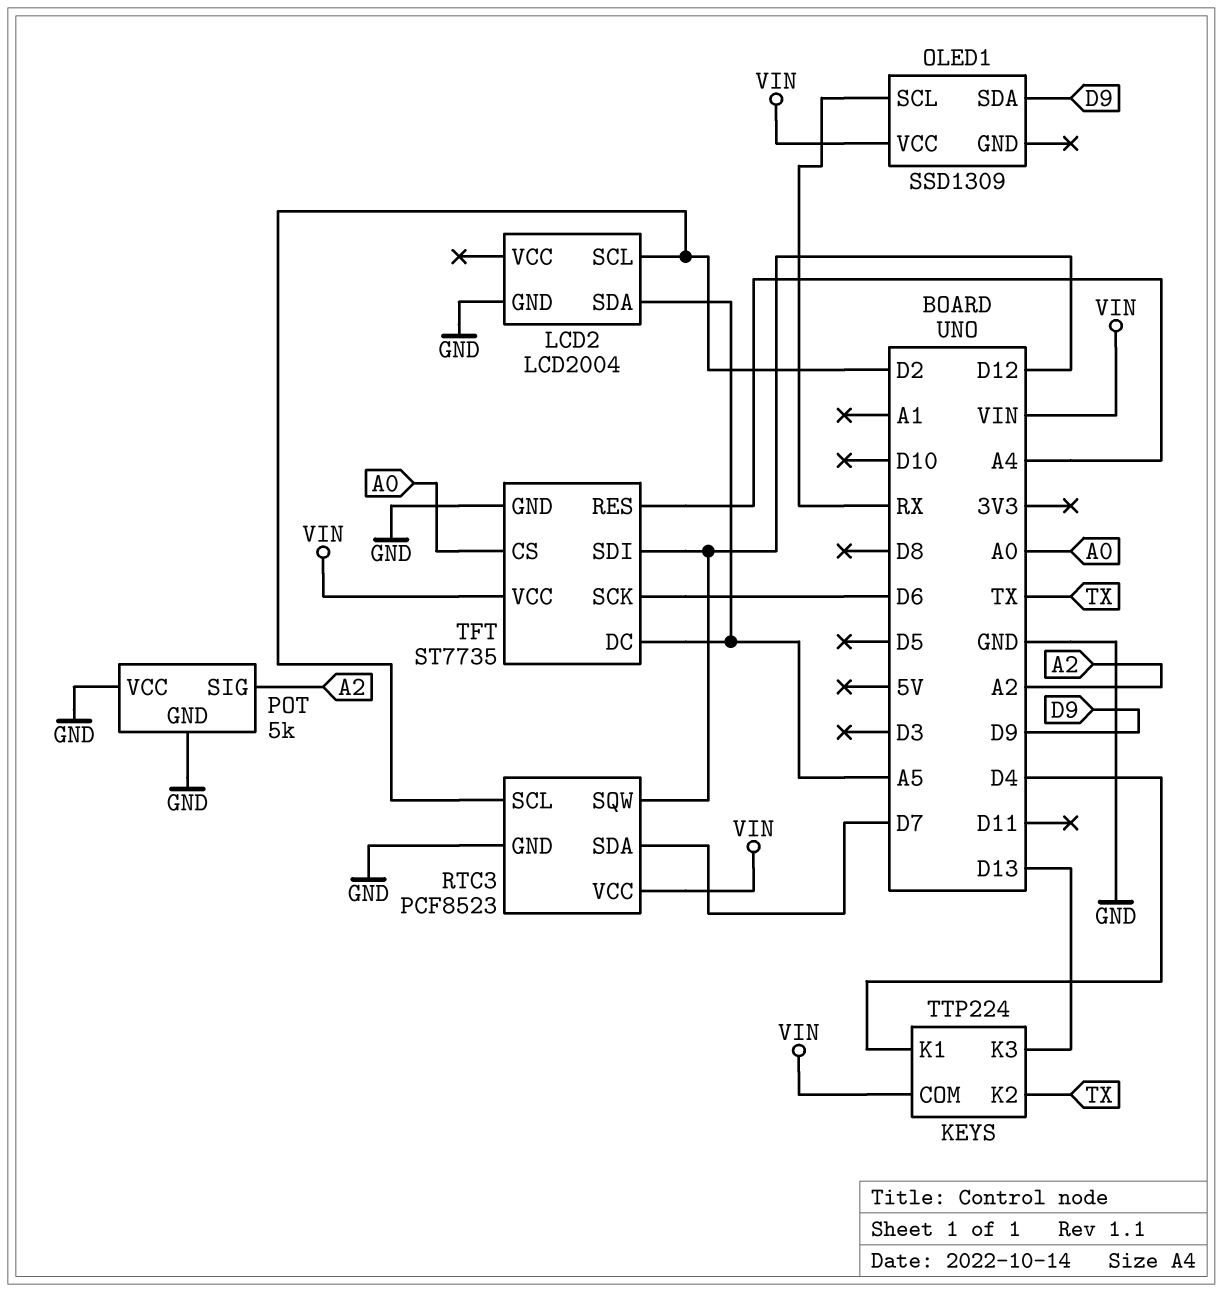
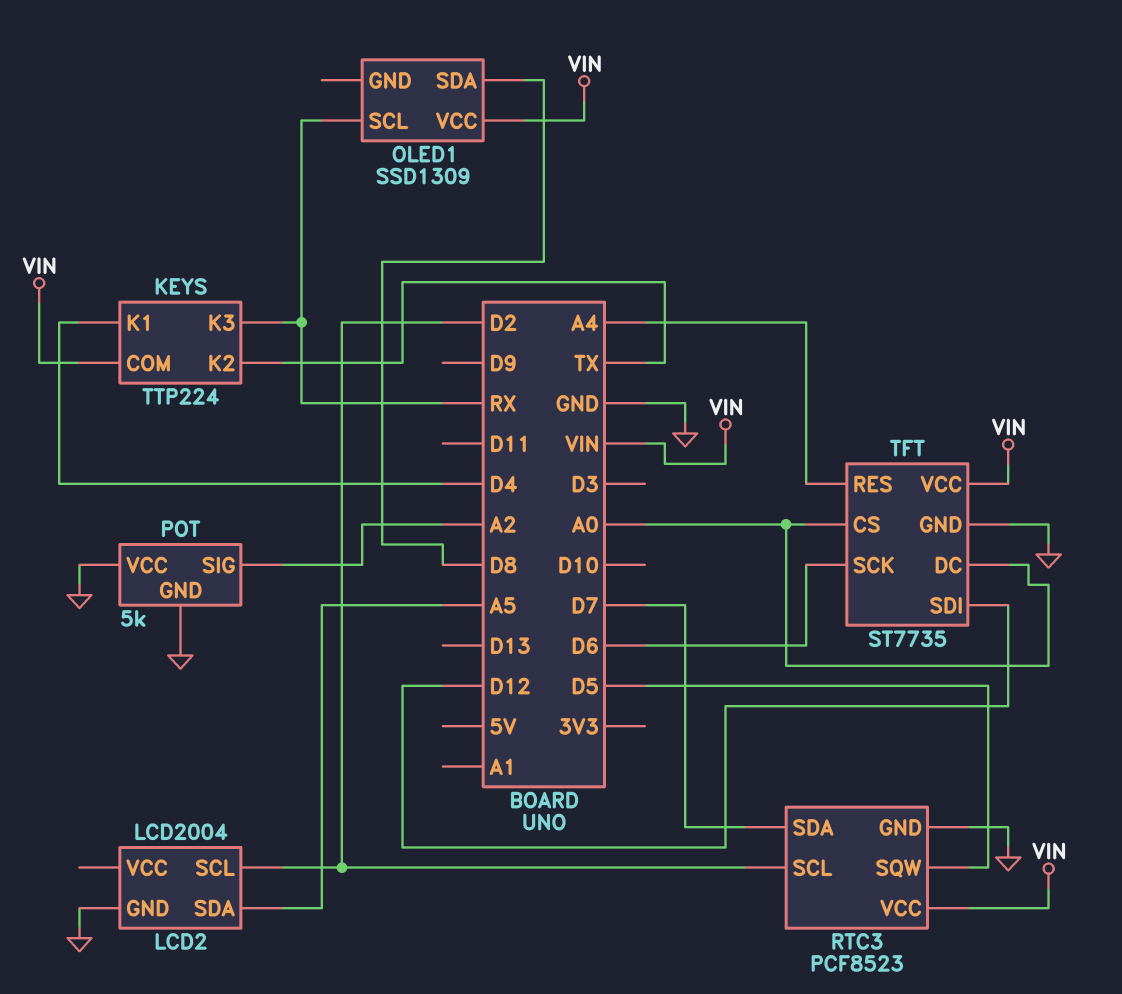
KEYS pin K3: D13 -> RX
OLED1 pin SDA: D9 -> D8
RTC3 pin SQW: D12 -> D5
TFT pin DC: A5 -> A0

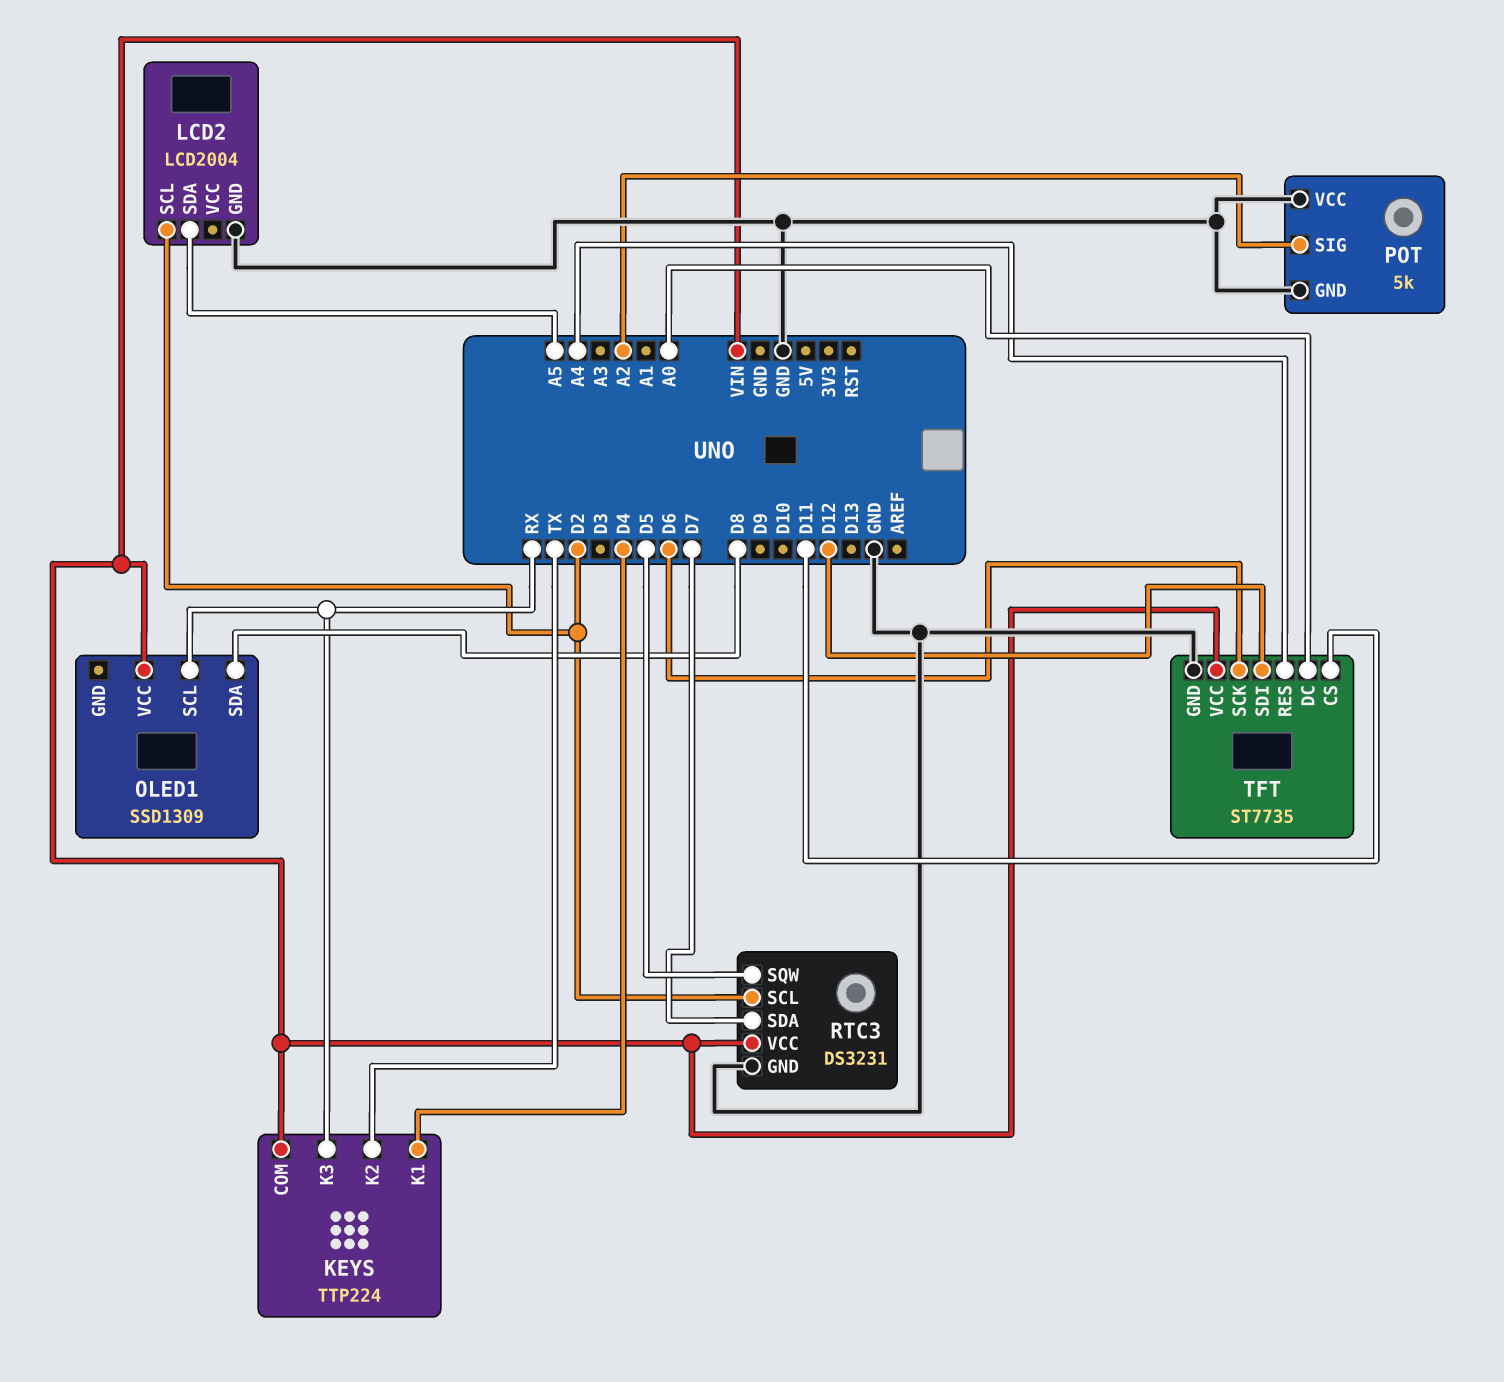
RTC3: PCF8523 -> DS3231
TFT pin CS: A0 -> D11

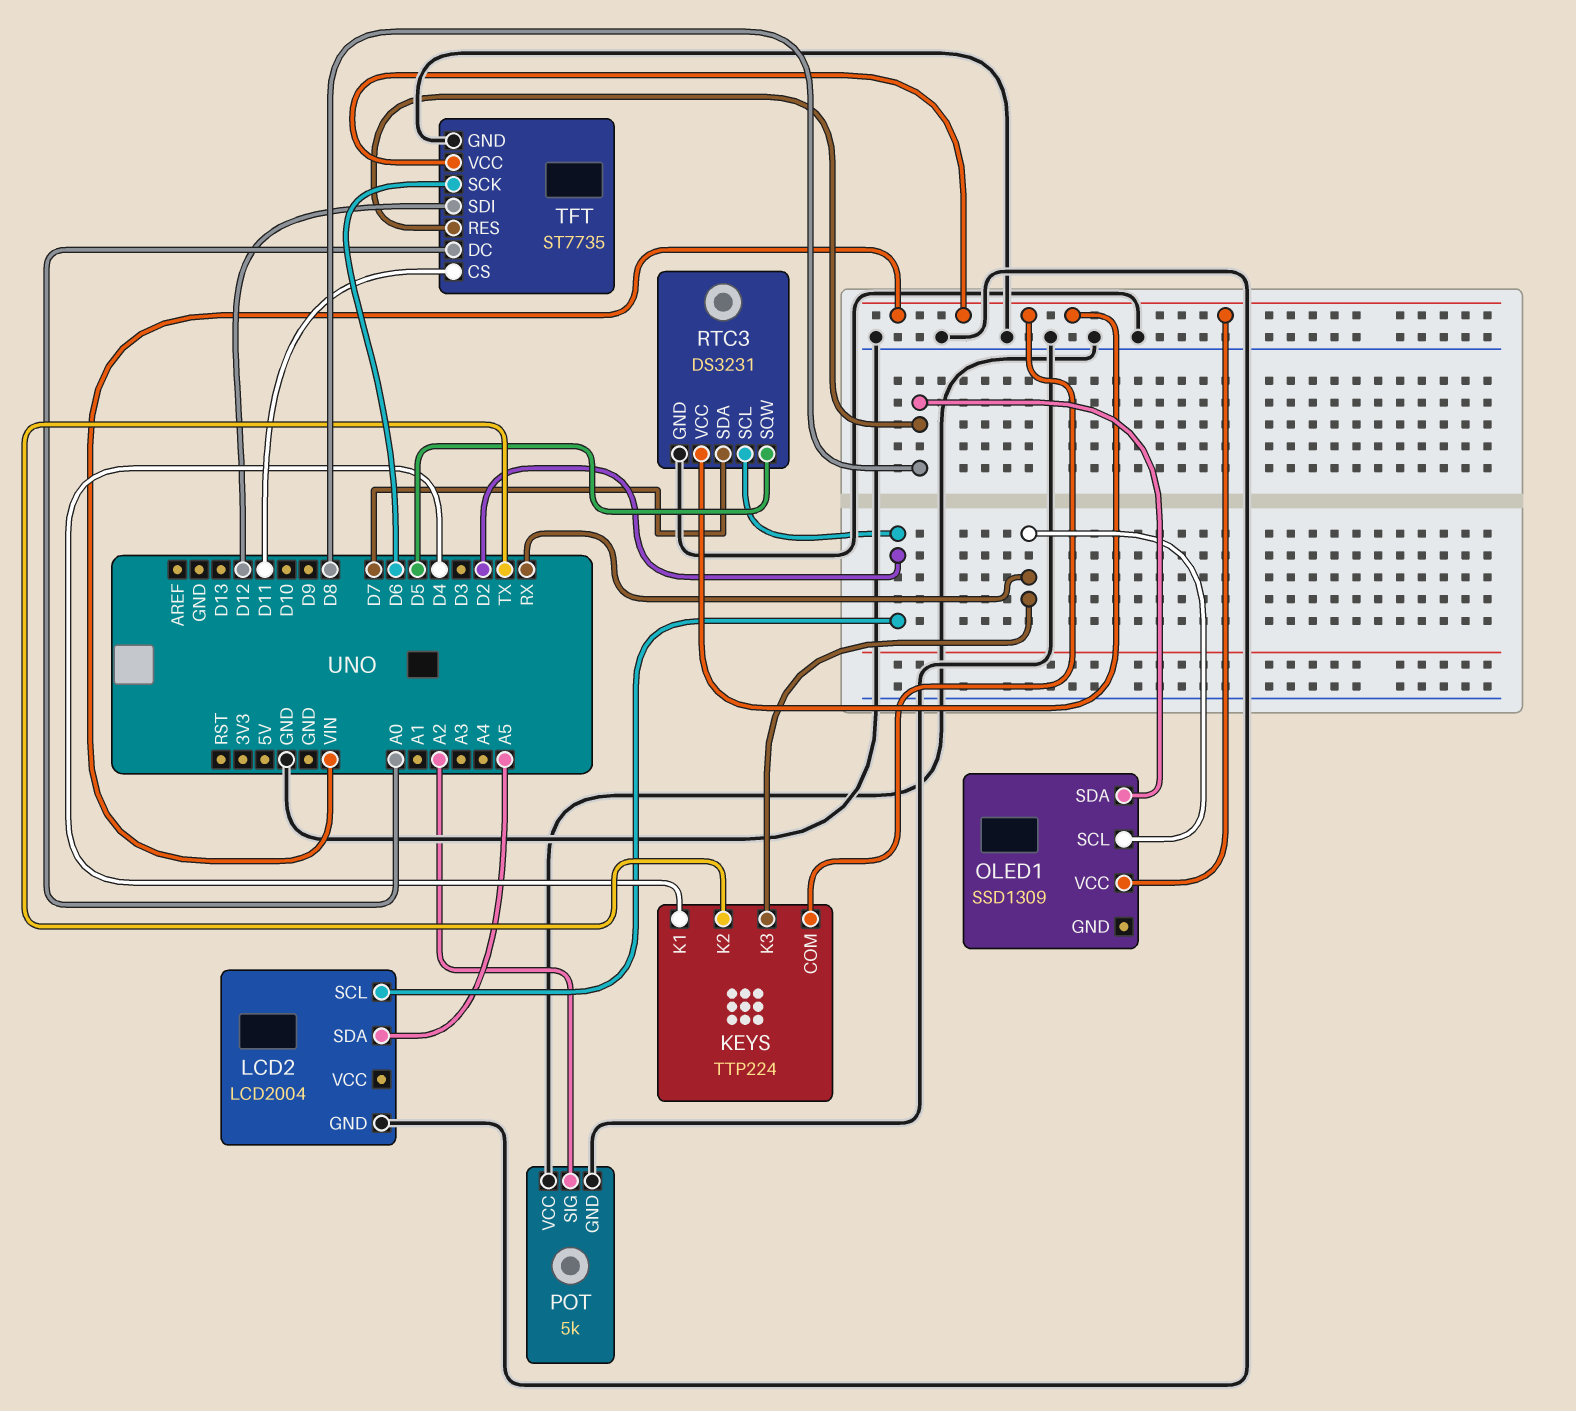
TFT pin RES: A4 -> D8

